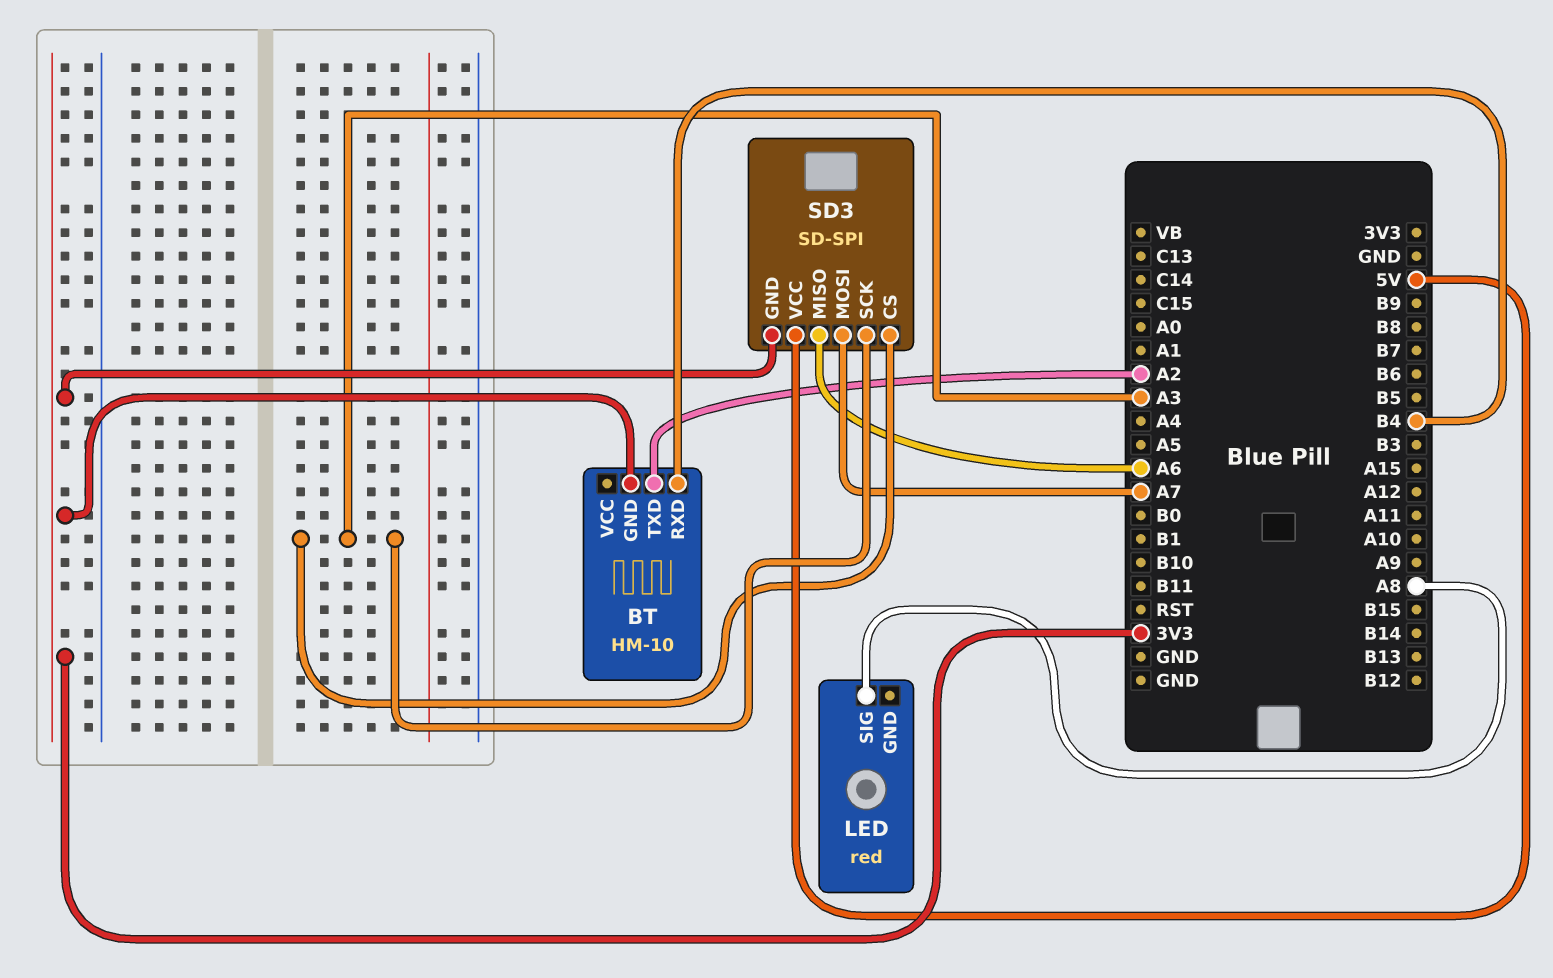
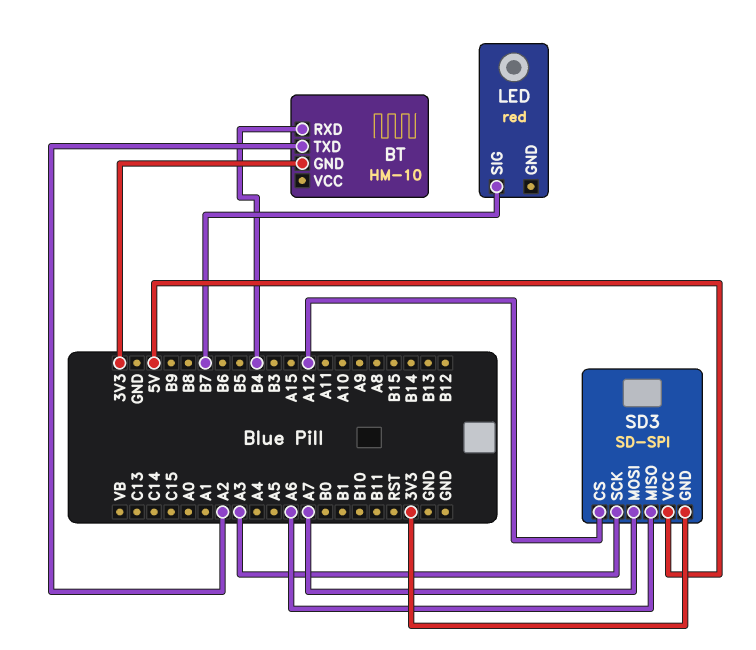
LED pin SIG: A8 -> B7
SD3 pin CS: A3 -> A12

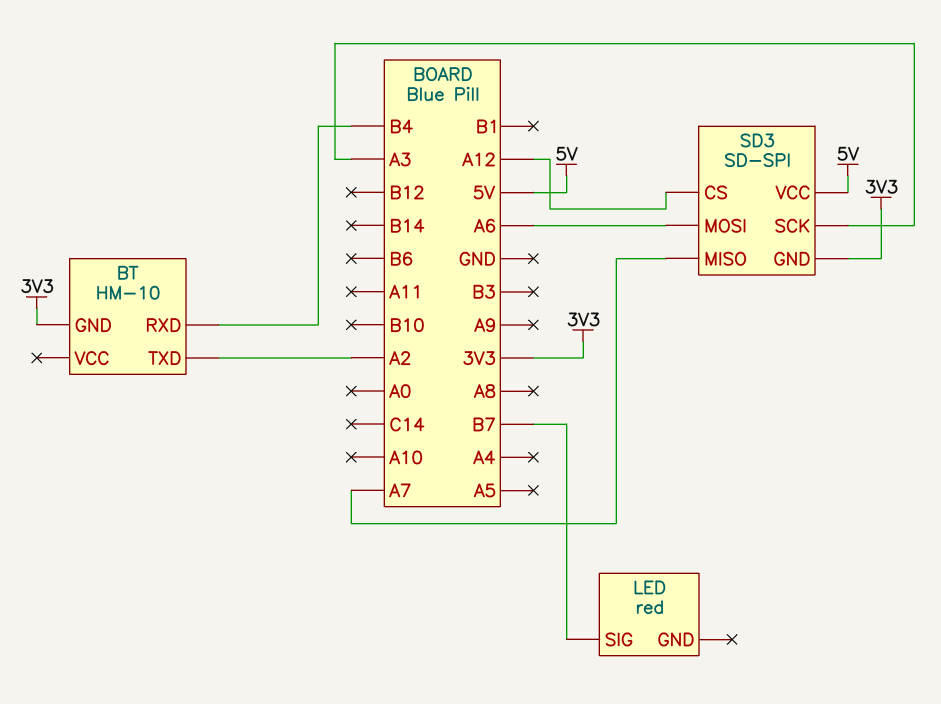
SD3 pin MISO: A6 -> A7
SD3 pin MOSI: A7 -> A6

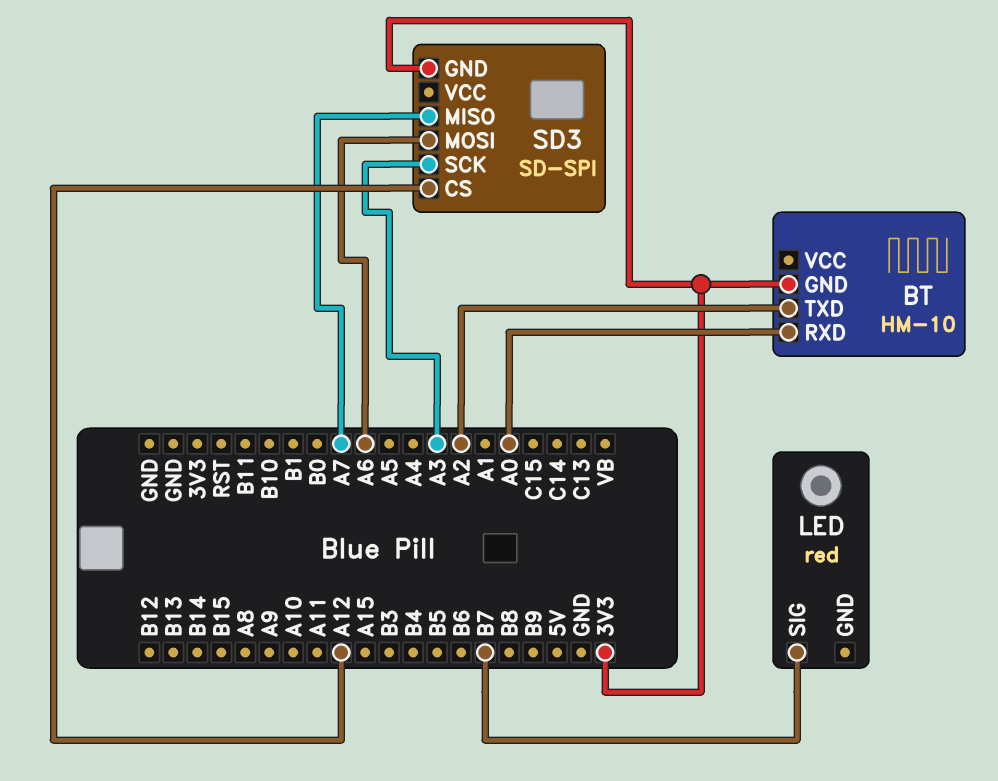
BT pin RXD: B4 -> A0
SD3 pin VCC: 5V -> none

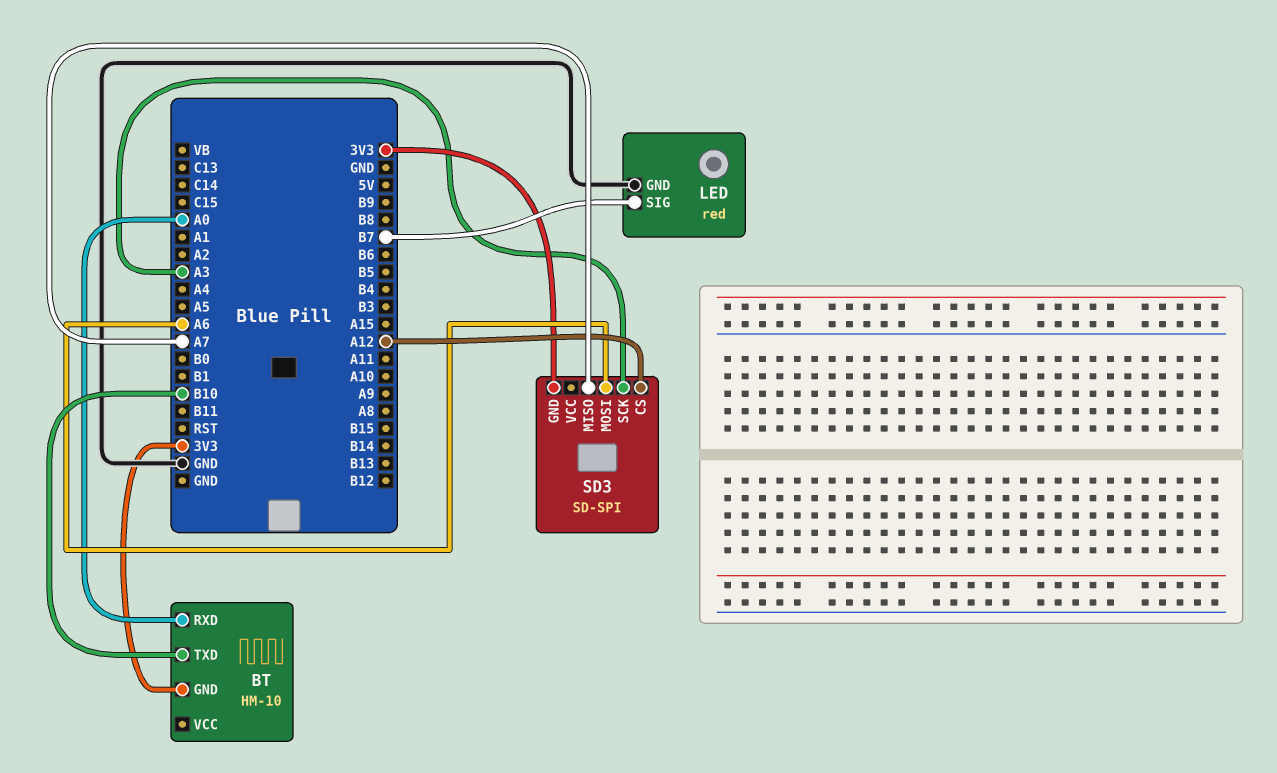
BT pin TXD: A2 -> B10
LED pin GND: none -> GND

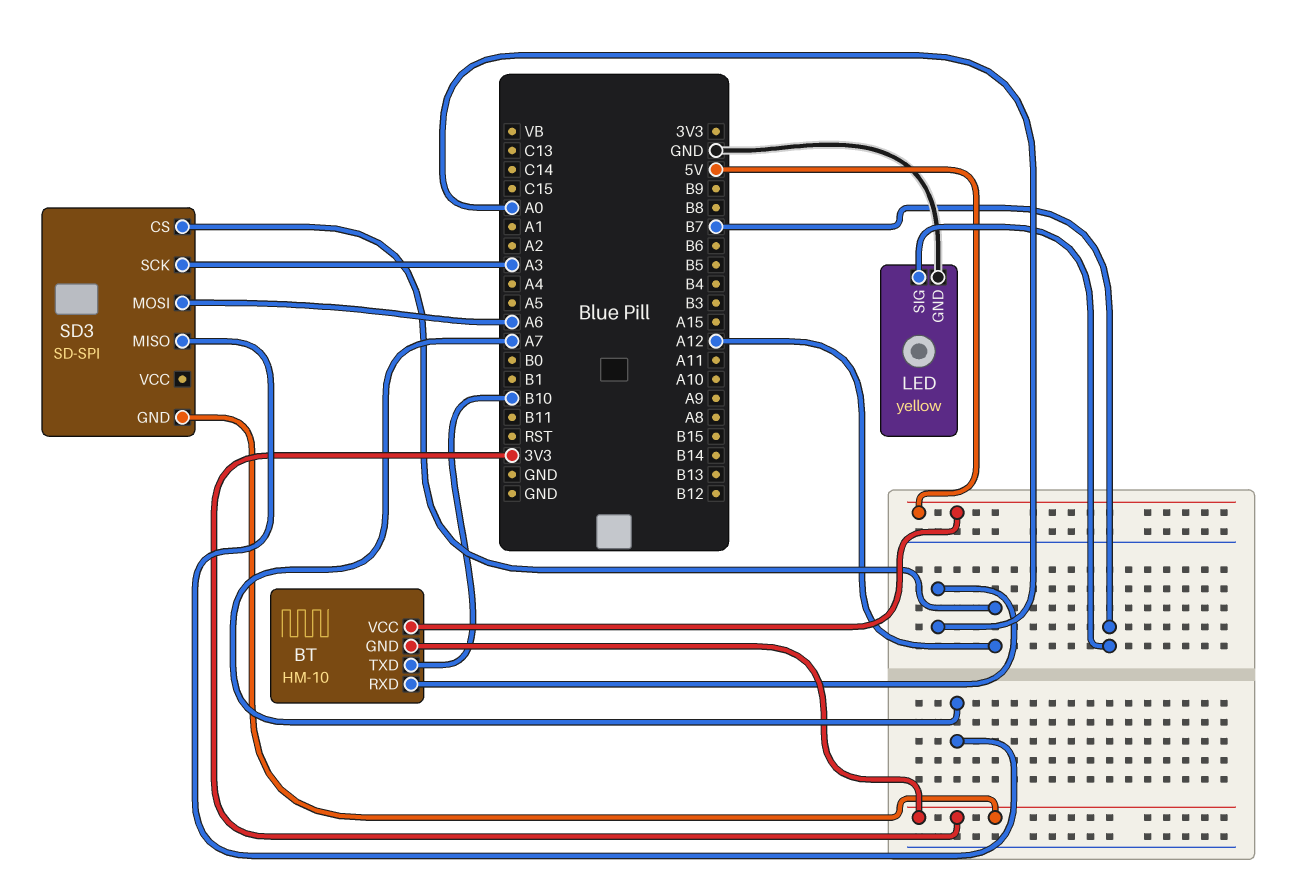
BT pin VCC: none -> 5V
LED: red -> yellow

